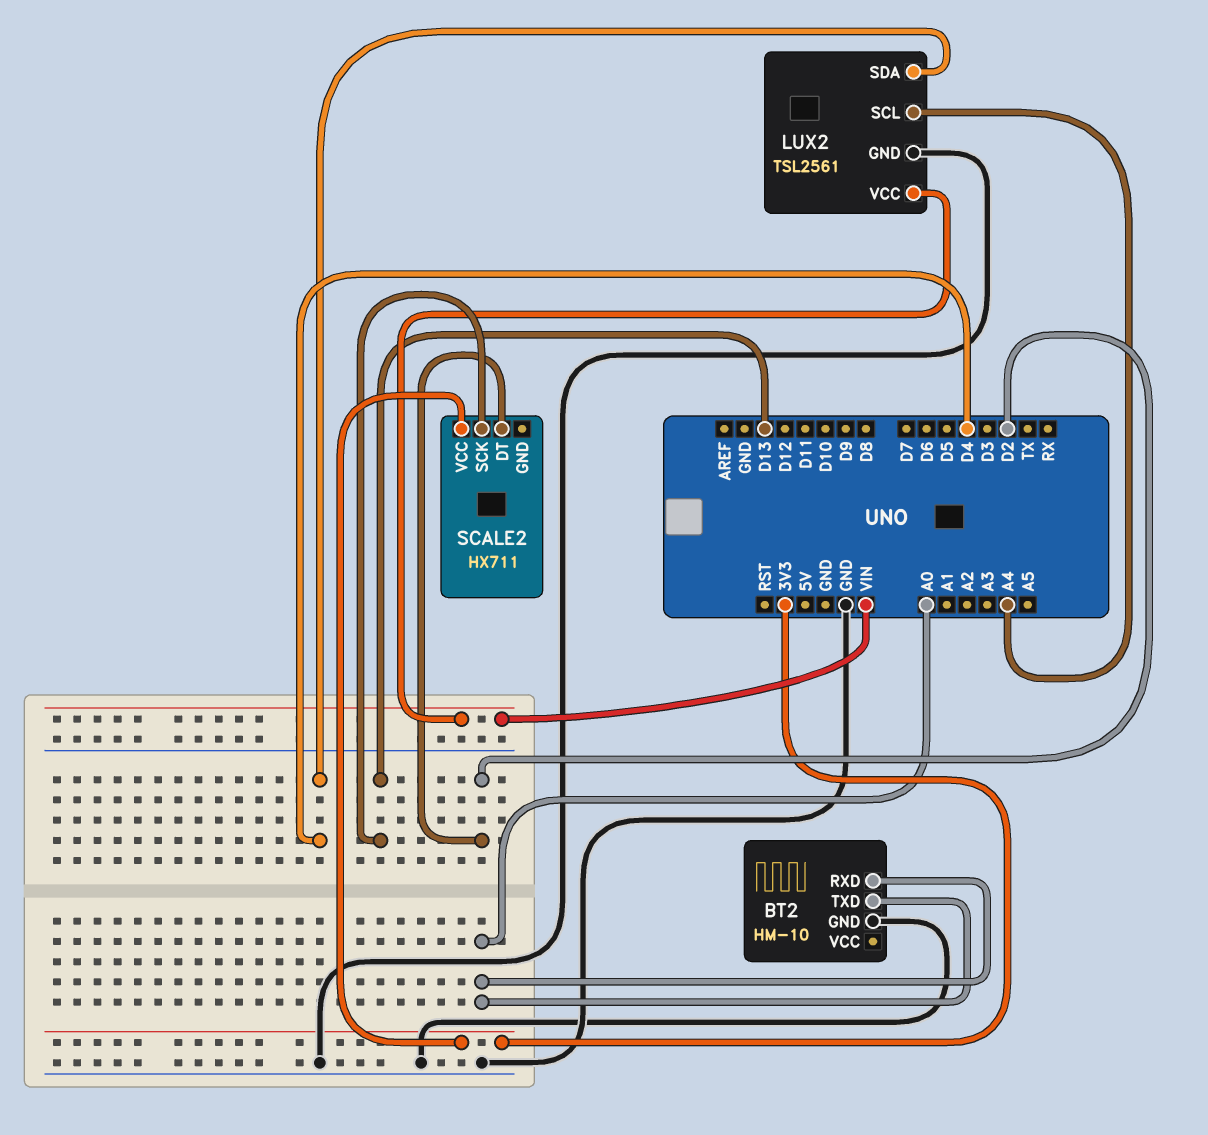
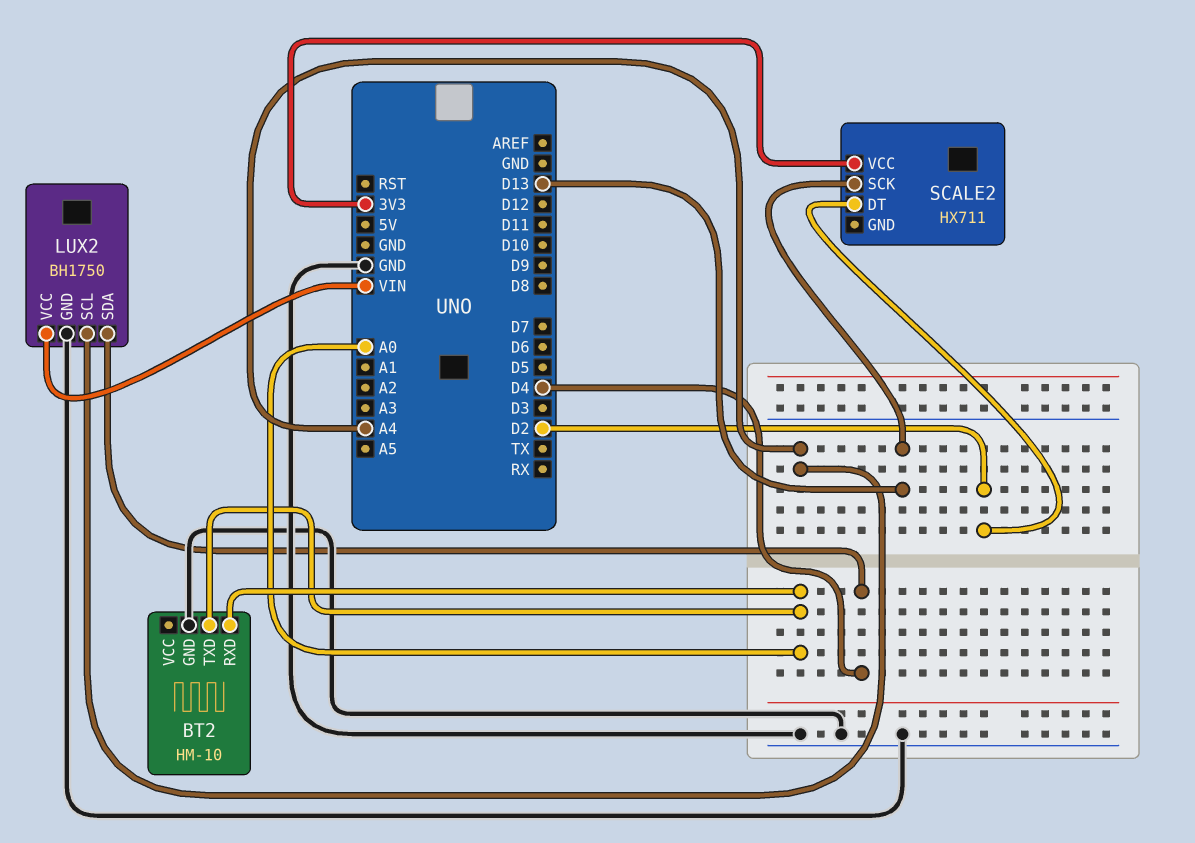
LUX2: TSL2561 -> BH1750

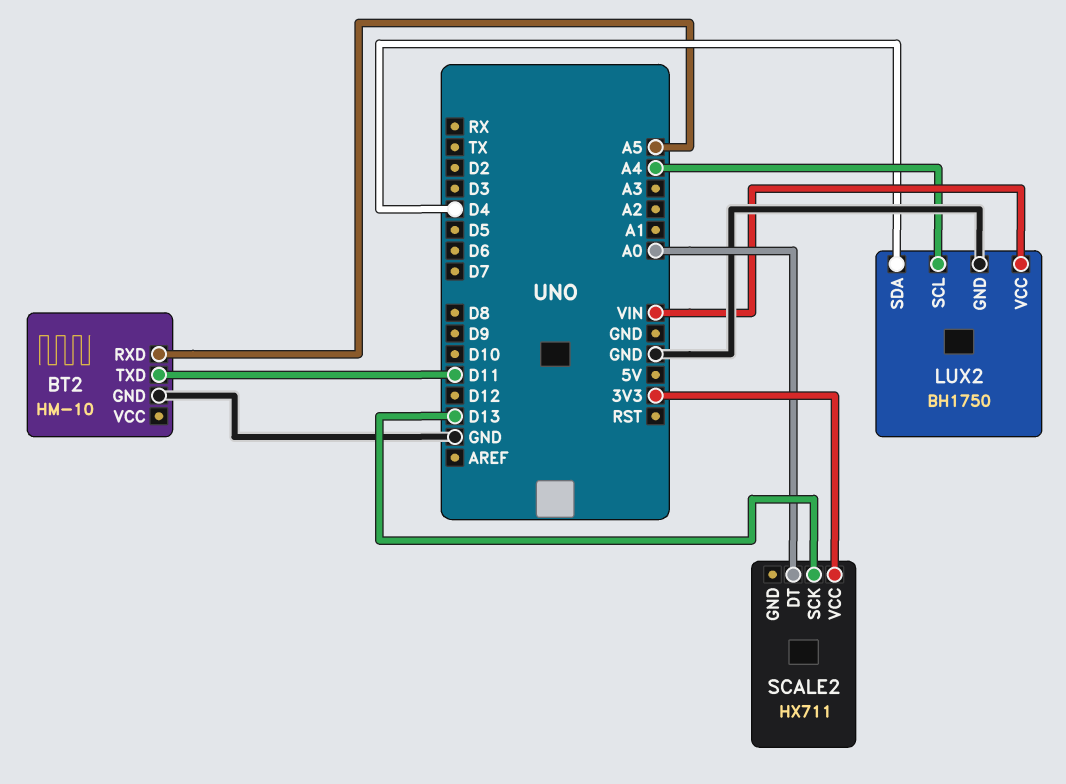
BT2 pin RXD: A0 -> A5
BT2 pin TXD: A0 -> D11
SCALE2 pin DT: D2 -> A0

